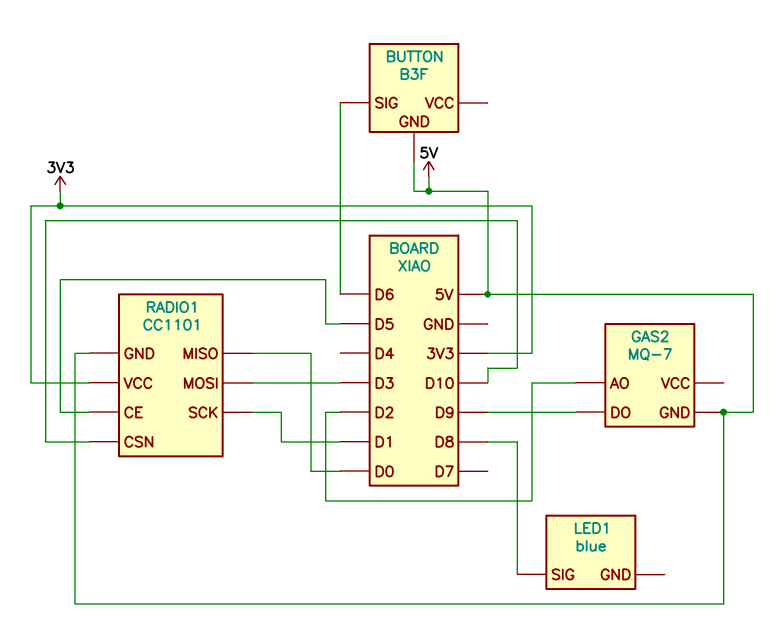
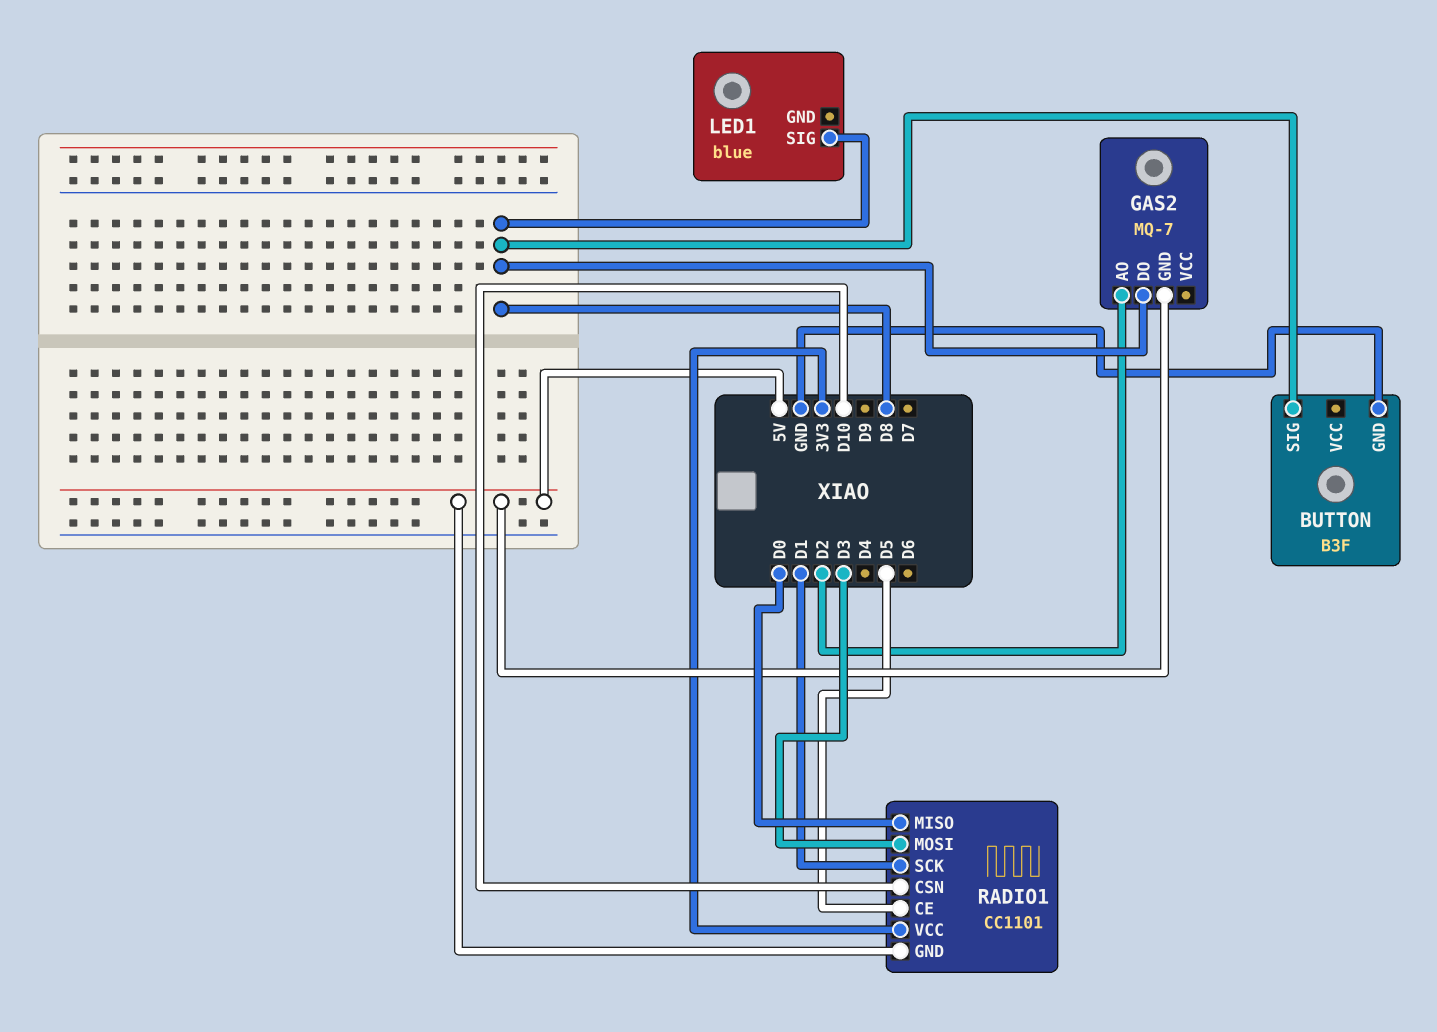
BUTTON pin GND: 5V -> GND
BUTTON pin SIG: D6 -> D8
GAS2 pin DO: D9 -> D8

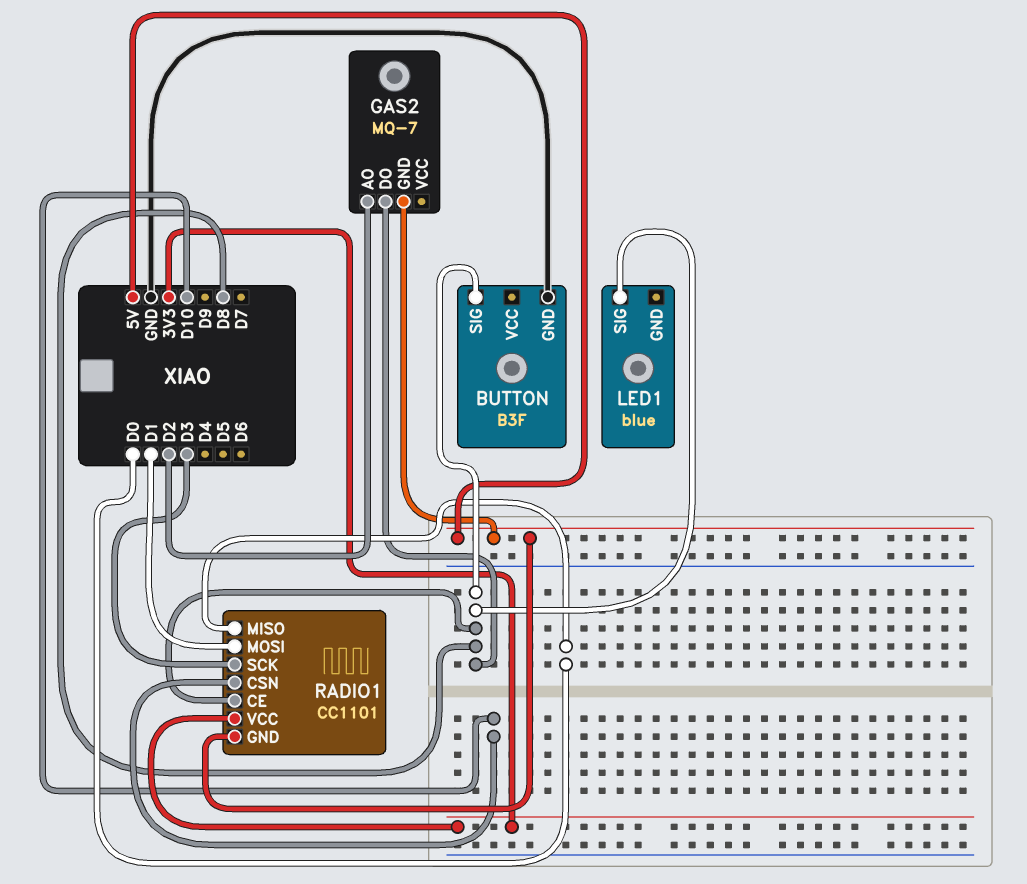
RADIO1 pin CE: D5 -> D8
RADIO1 pin MOSI: D3 -> D1
RADIO1 pin SCK: D1 -> D3

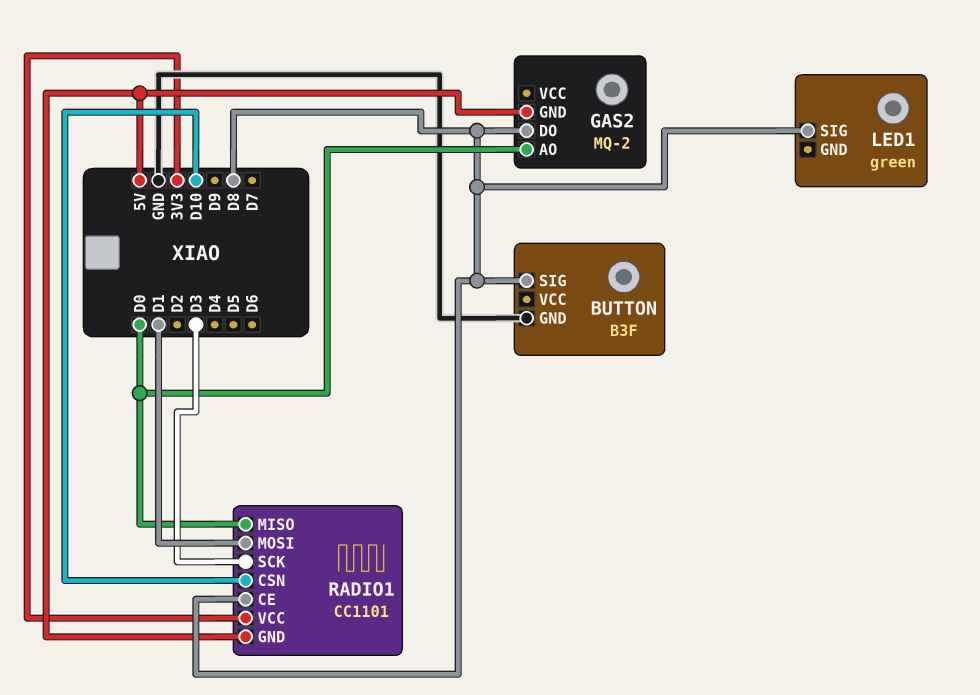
GAS2: MQ-7 -> MQ-2
GAS2 pin AO: D2 -> D0
LED1: blue -> green

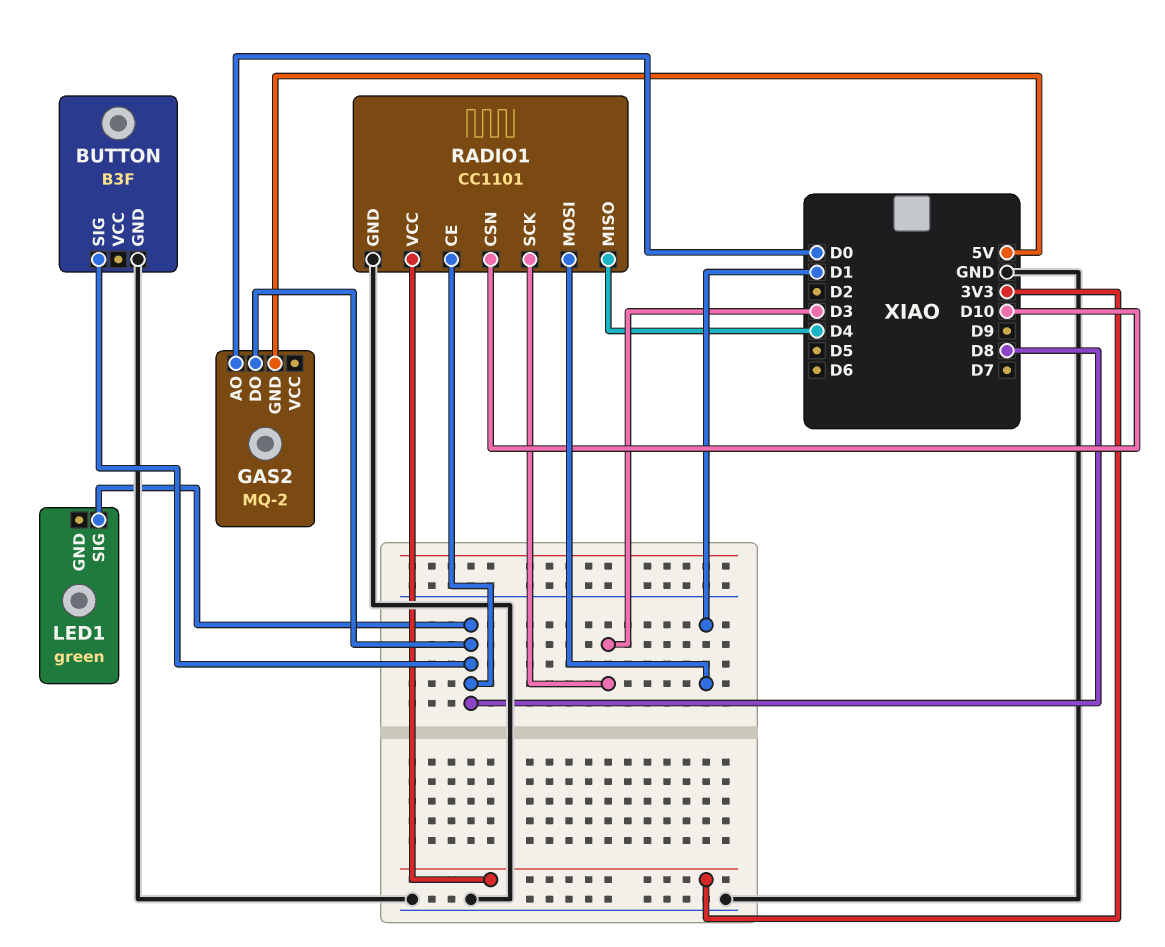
RADIO1 pin GND: 5V -> GND
RADIO1 pin MISO: D0 -> D4

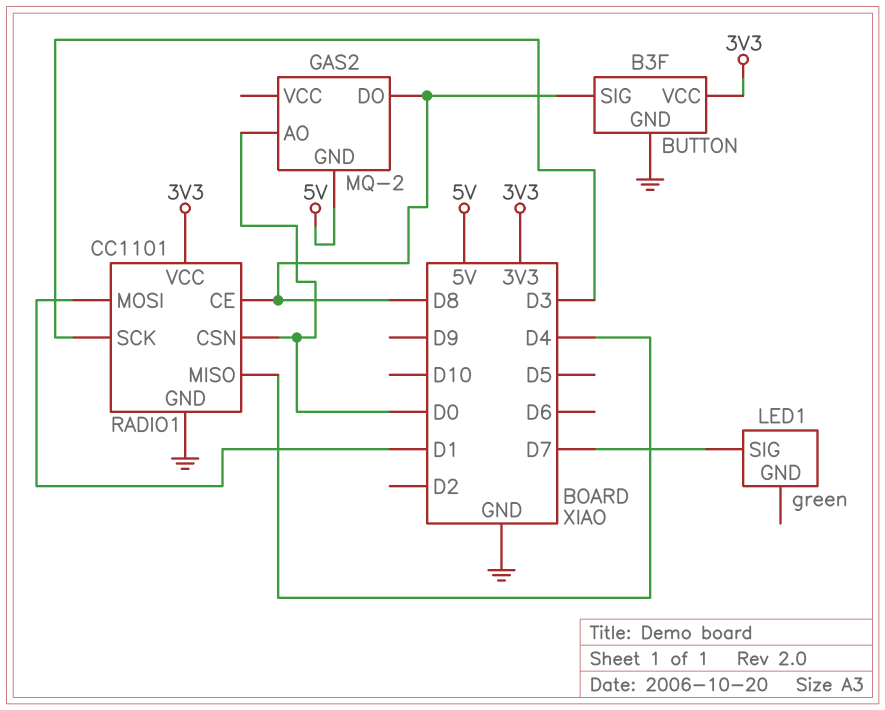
BUTTON pin VCC: none -> 3V3
LED1 pin SIG: D8 -> D7
RADIO1 pin CSN: D10 -> D0

